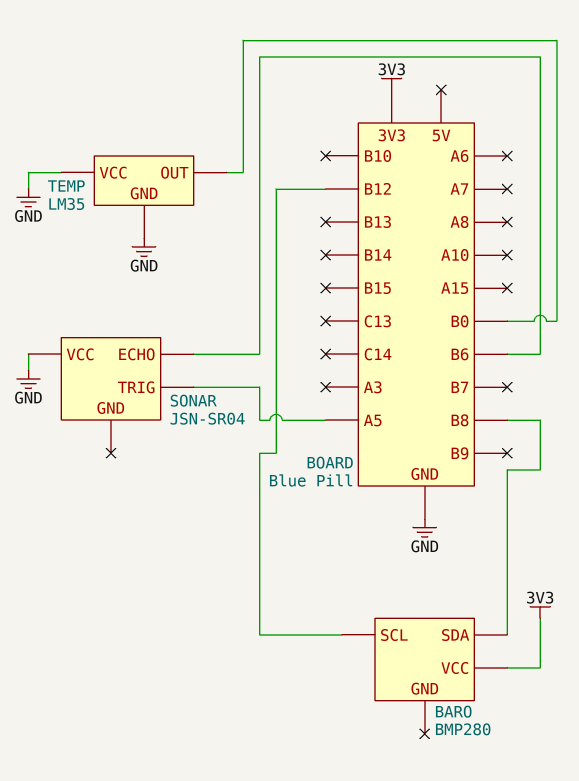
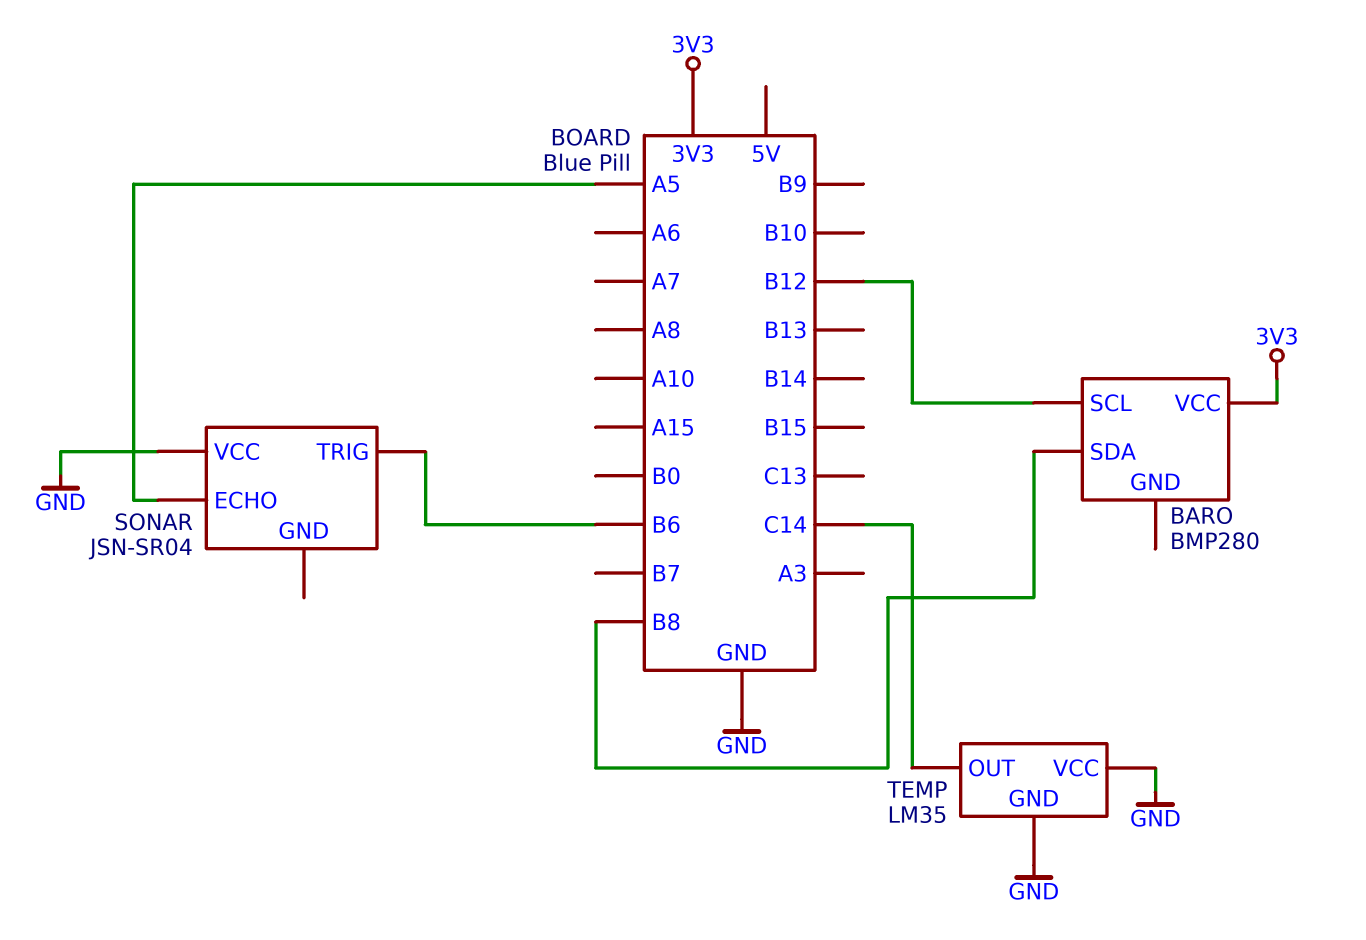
SONAR pin ECHO: B6 -> A5
SONAR pin TRIG: A5 -> B6
TEMP pin OUT: B0 -> C14

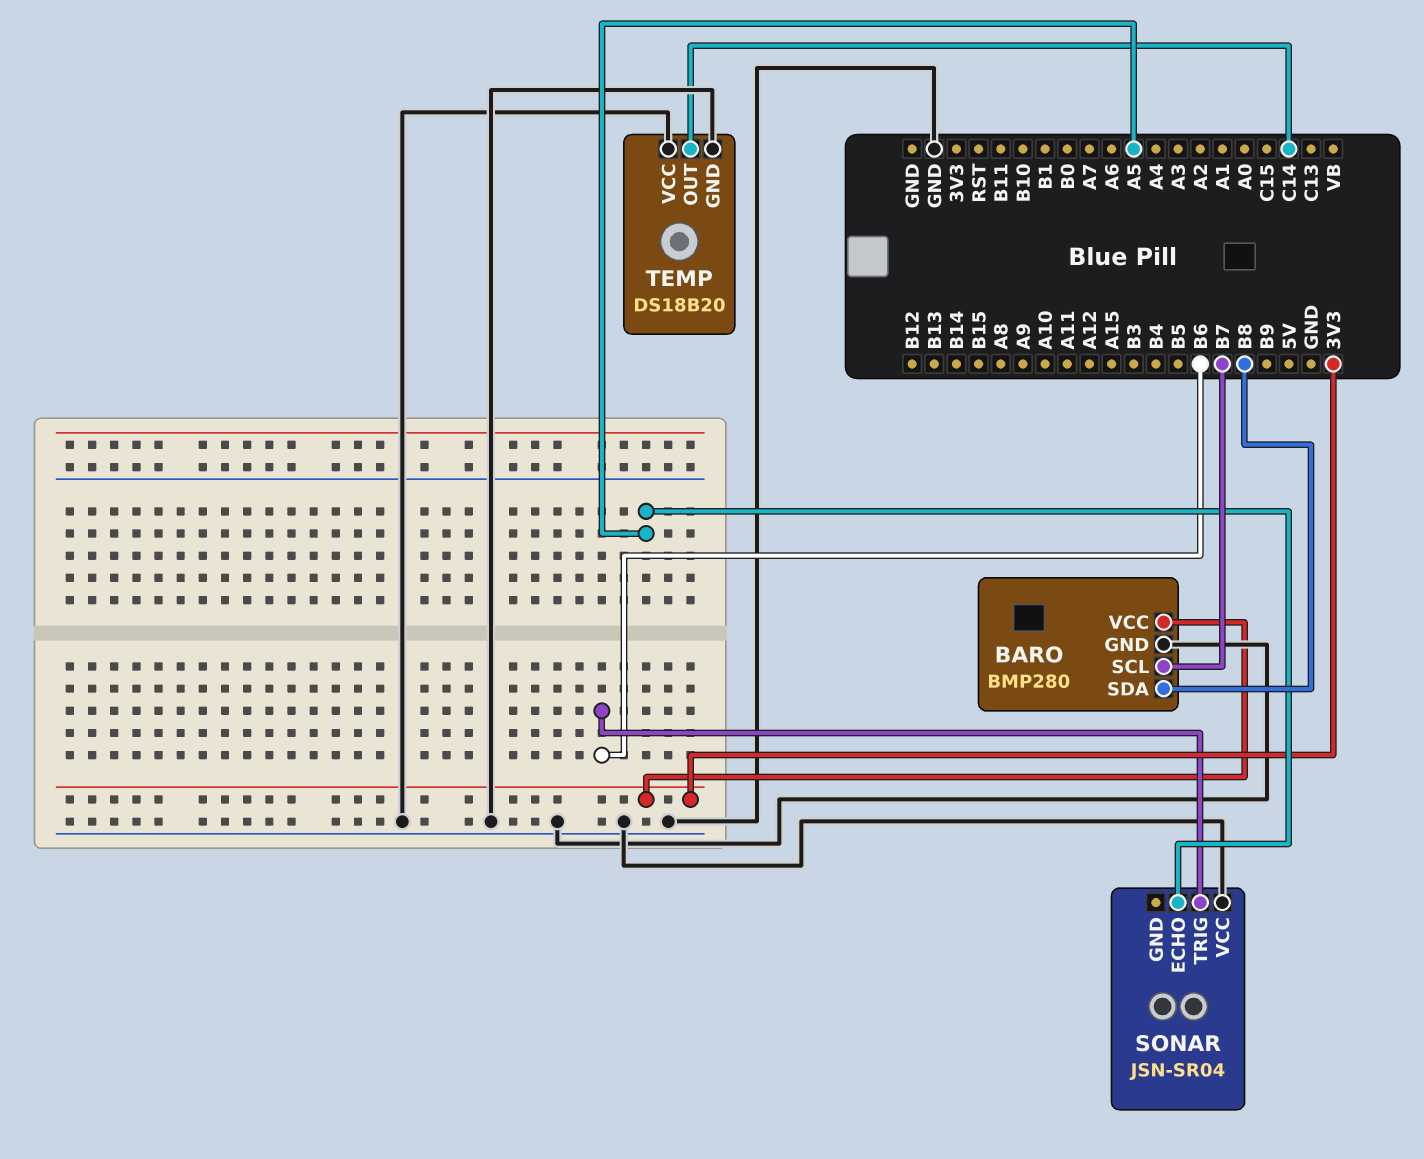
BARO pin GND: none -> GND
BARO pin SCL: B12 -> B7
TEMP: LM35 -> DS18B20

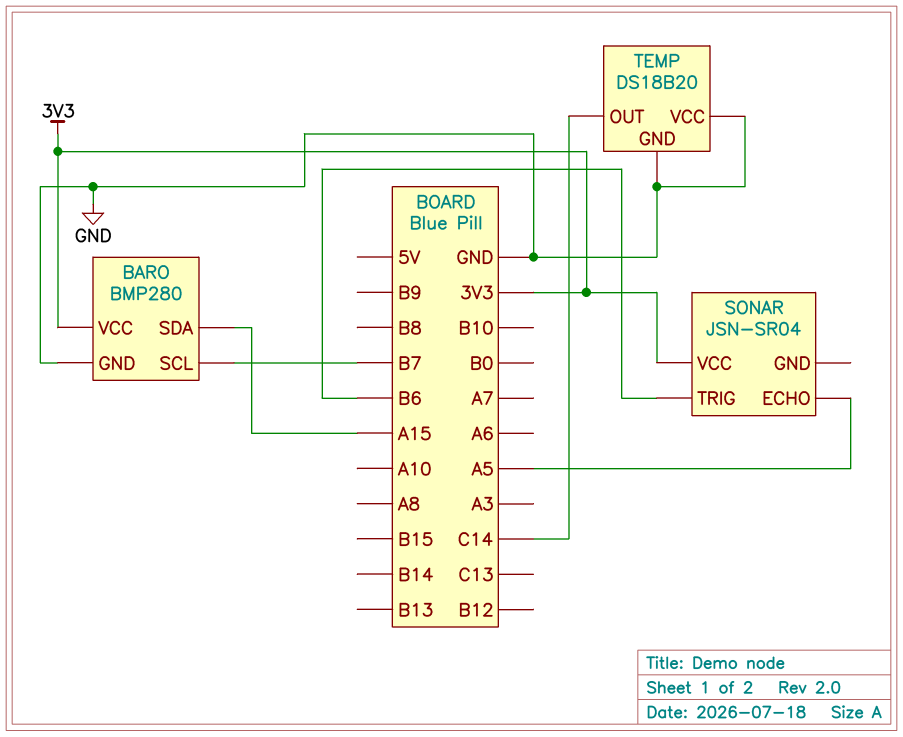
BARO pin SDA: B8 -> A15
SONAR pin VCC: GND -> 3V3

